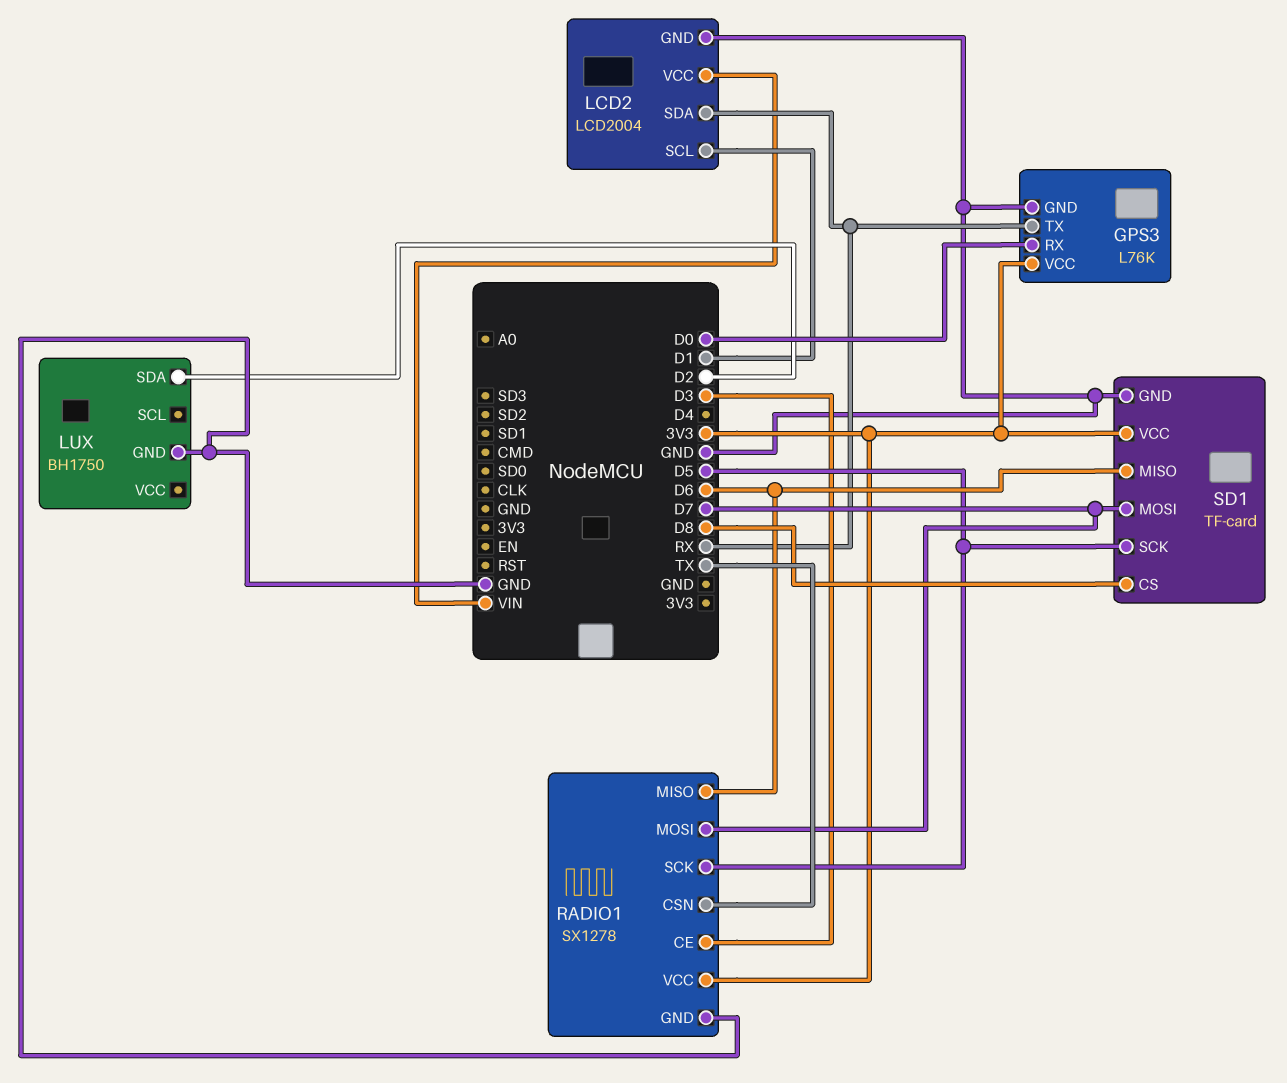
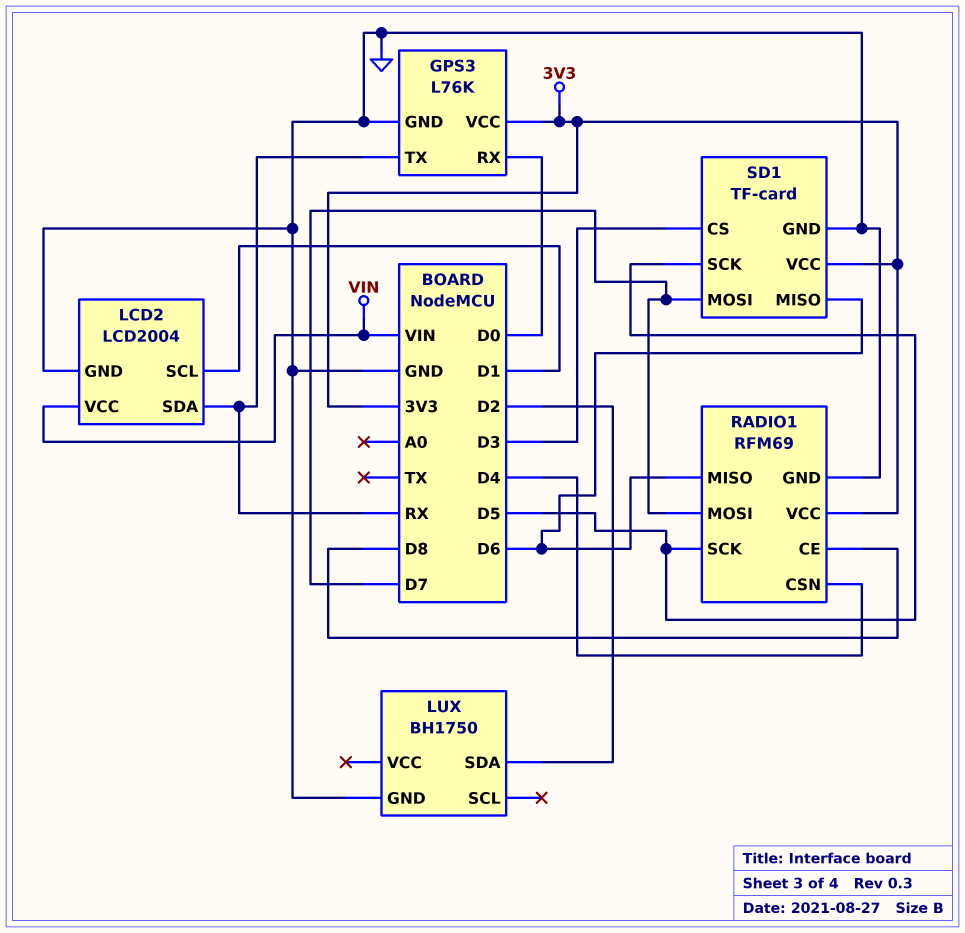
RADIO1: SX1278 -> RFM69
RADIO1 pin CE: D3 -> D8
RADIO1 pin CSN: TX -> D4
SD1 pin CS: D8 -> D3

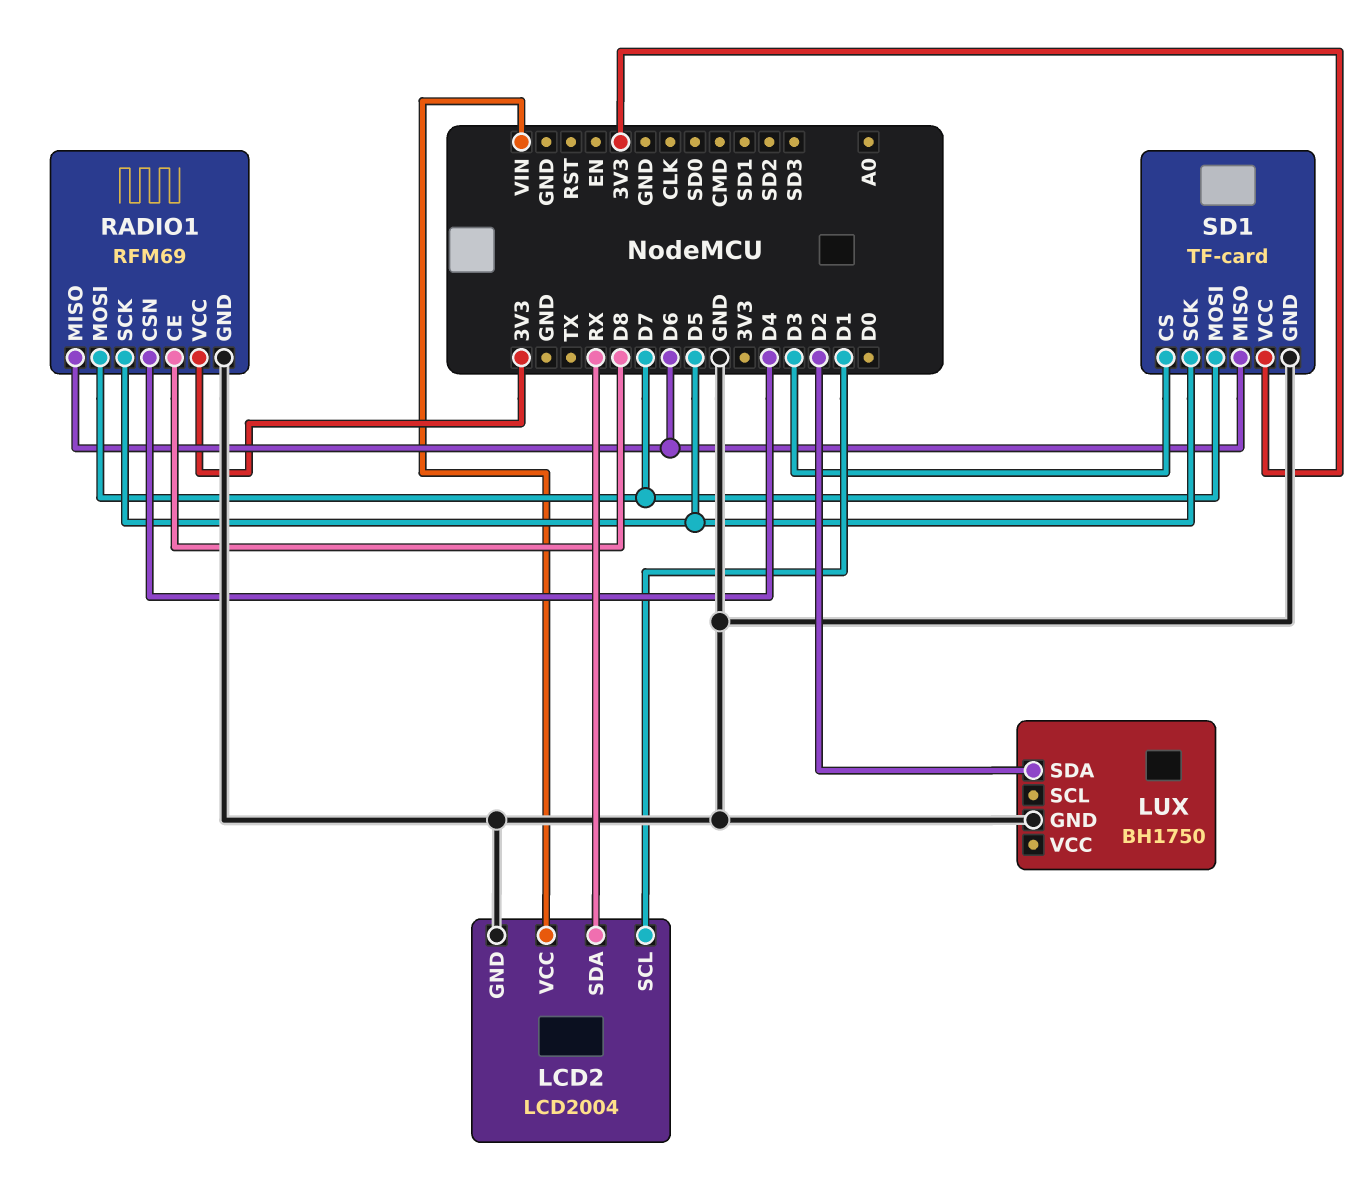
GPS3: L76K -> none
GPS3 pin GND: GND -> none
GPS3 pin RX: D0 -> none
GPS3 pin TX: RX -> none
GPS3 pin VCC: 3V3 -> none

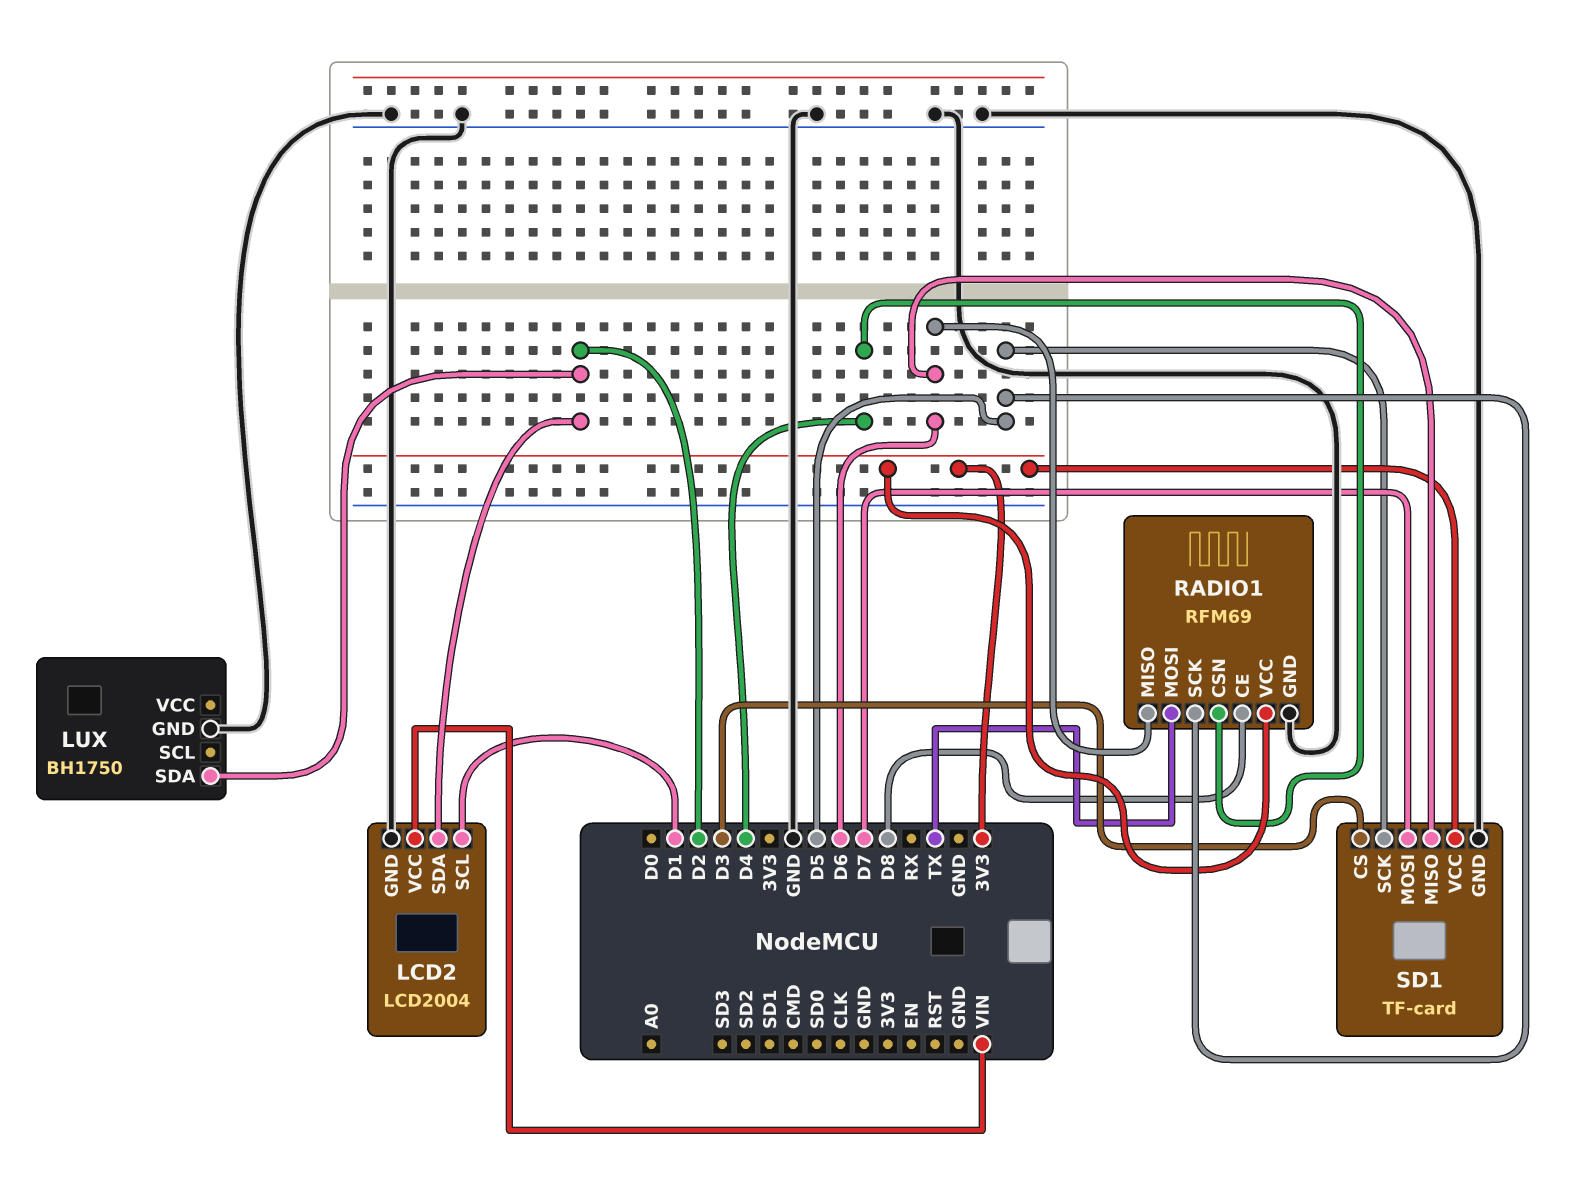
LCD2 pin SDA: RX -> D2
RADIO1 pin MOSI: D7 -> TX

